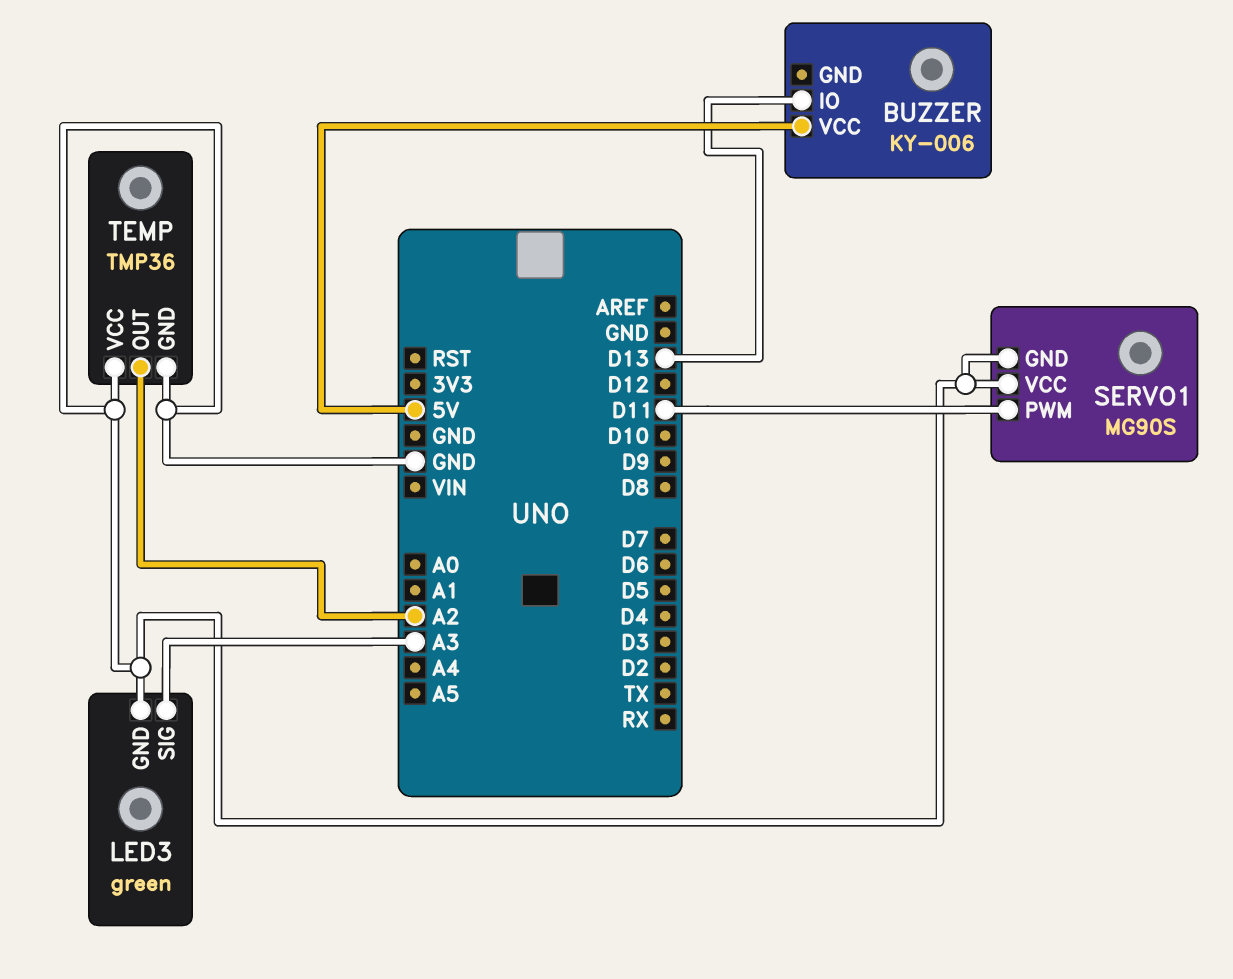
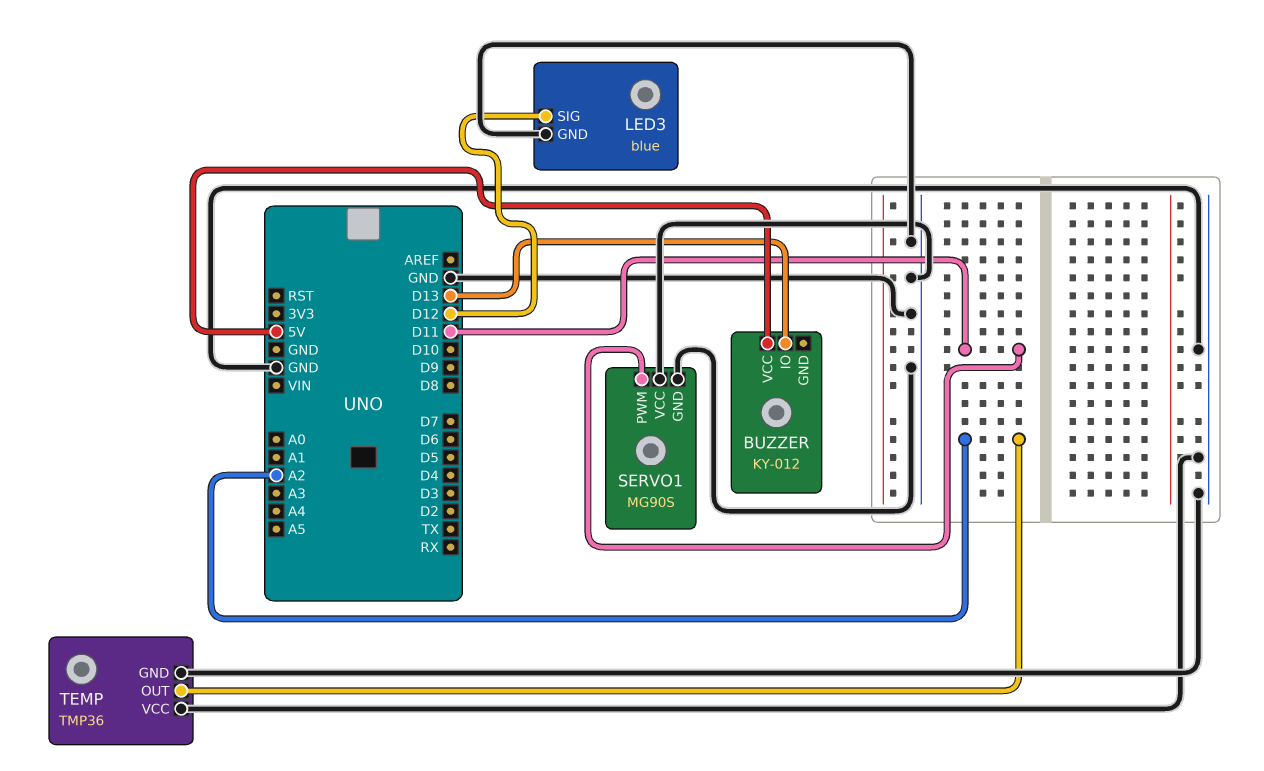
BUZZER: KY-006 -> KY-012
LED3: green -> blue
LED3 pin SIG: A3 -> D12

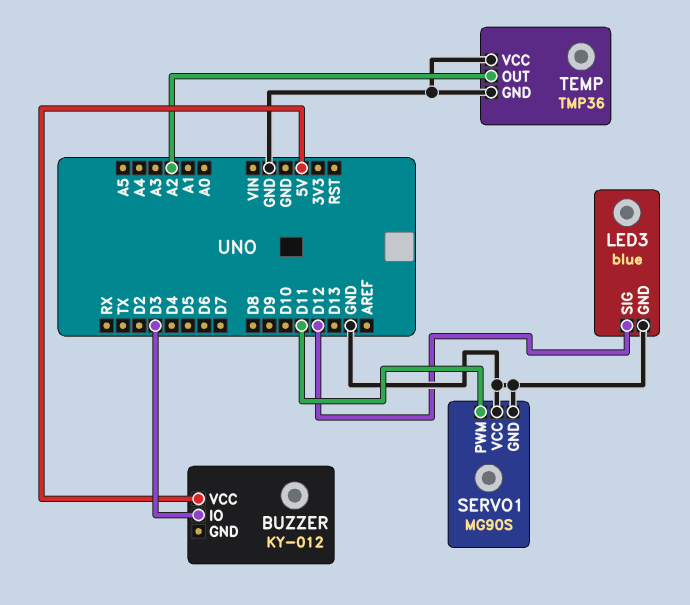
BUZZER pin IO: D13 -> D3

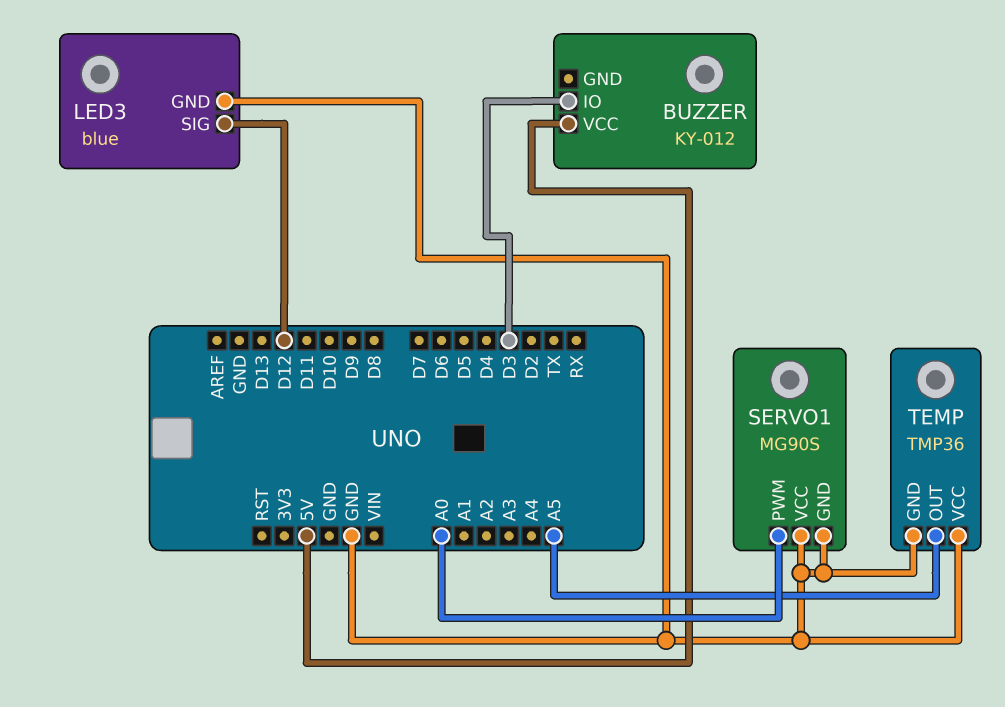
SERVO1 pin PWM: D11 -> A0
TEMP pin OUT: A2 -> A5

